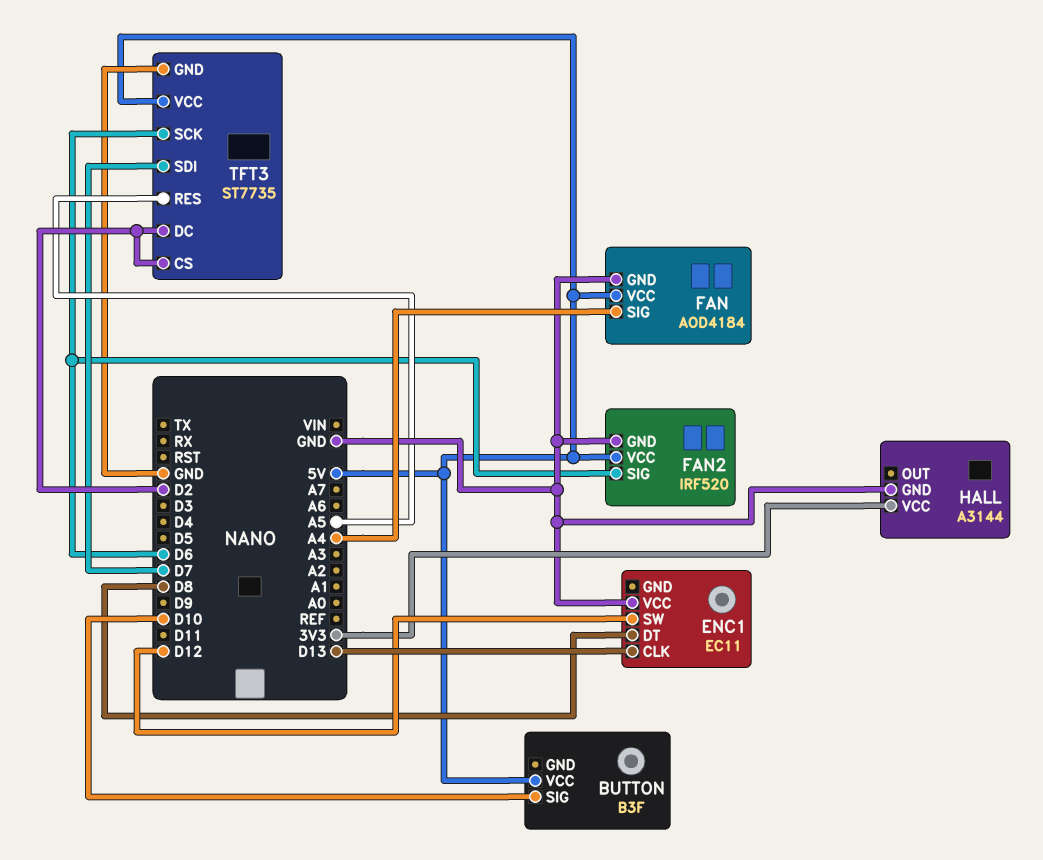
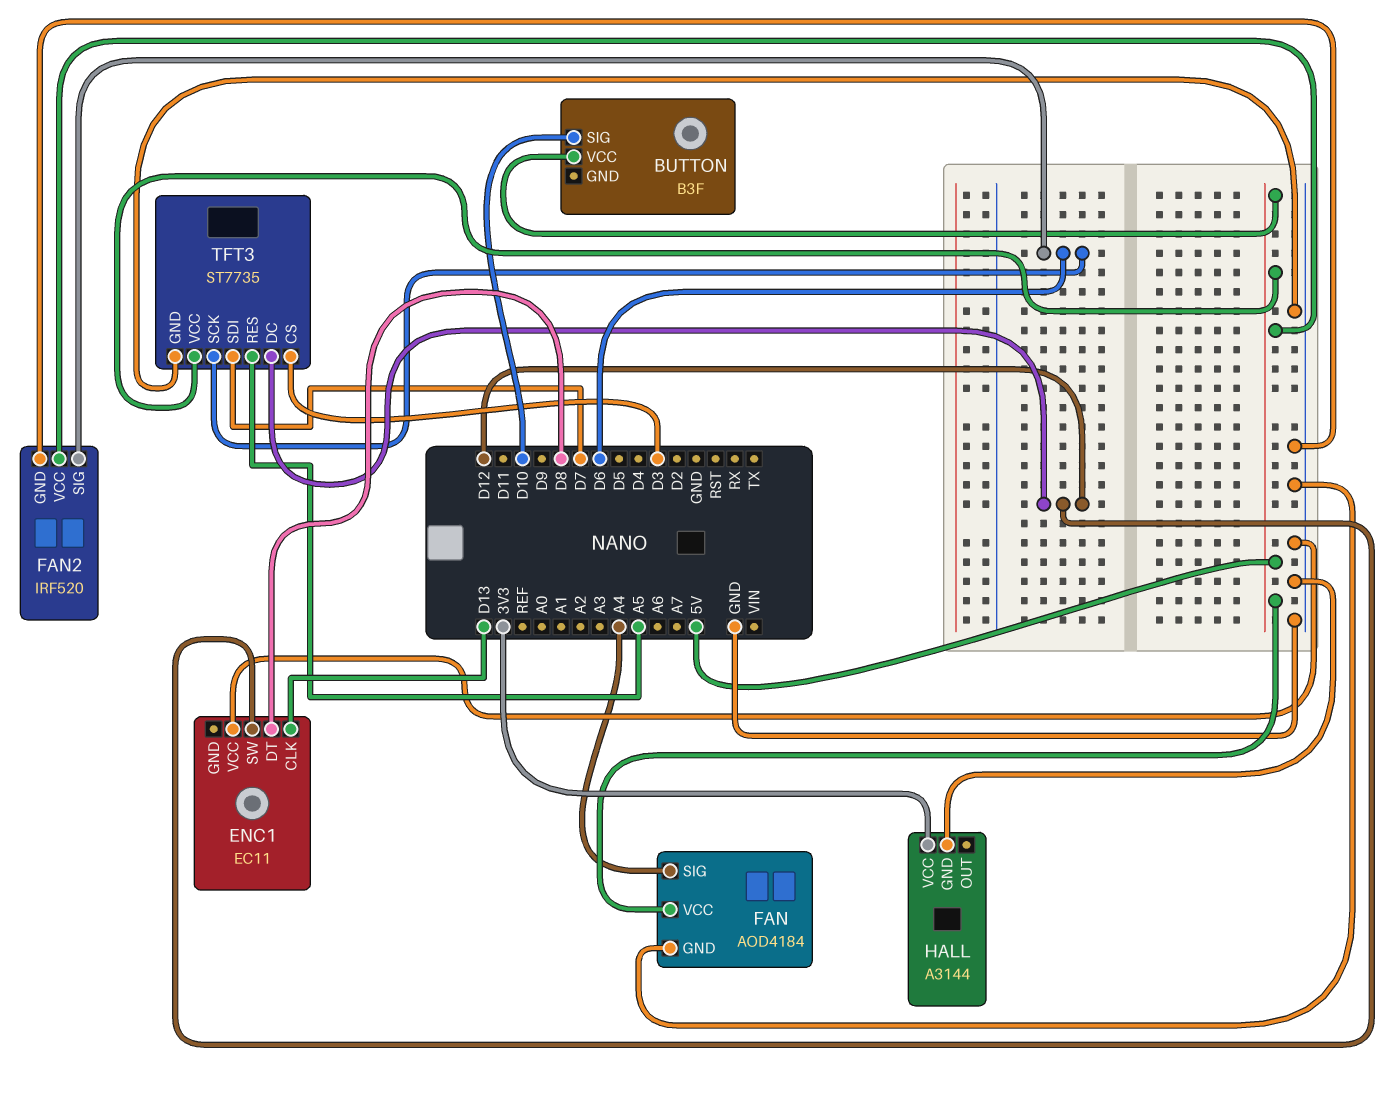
TFT3 pin CS: D2 -> D3
TFT3 pin DC: D2 -> D12

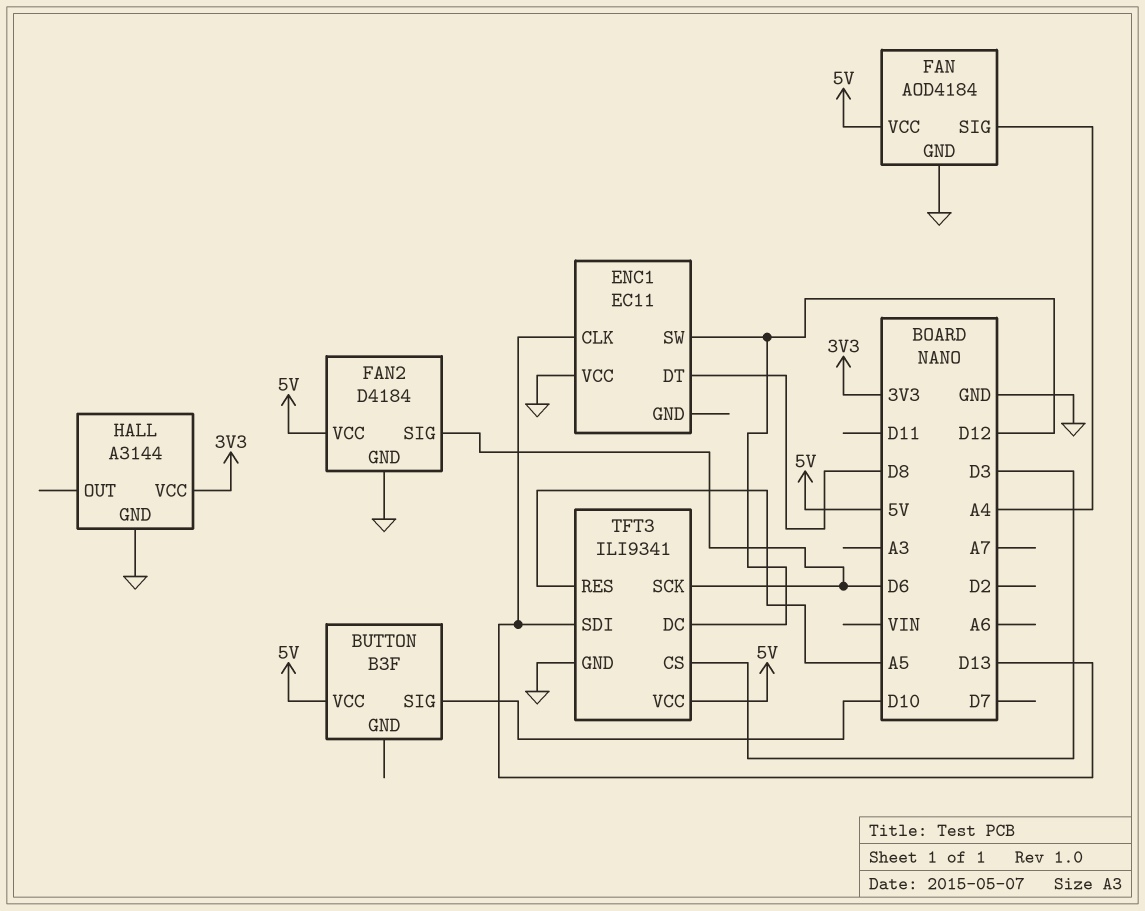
FAN2: IRF520 -> D4184
TFT3: ST7735 -> ILI9341
TFT3 pin SDI: D7 -> D13

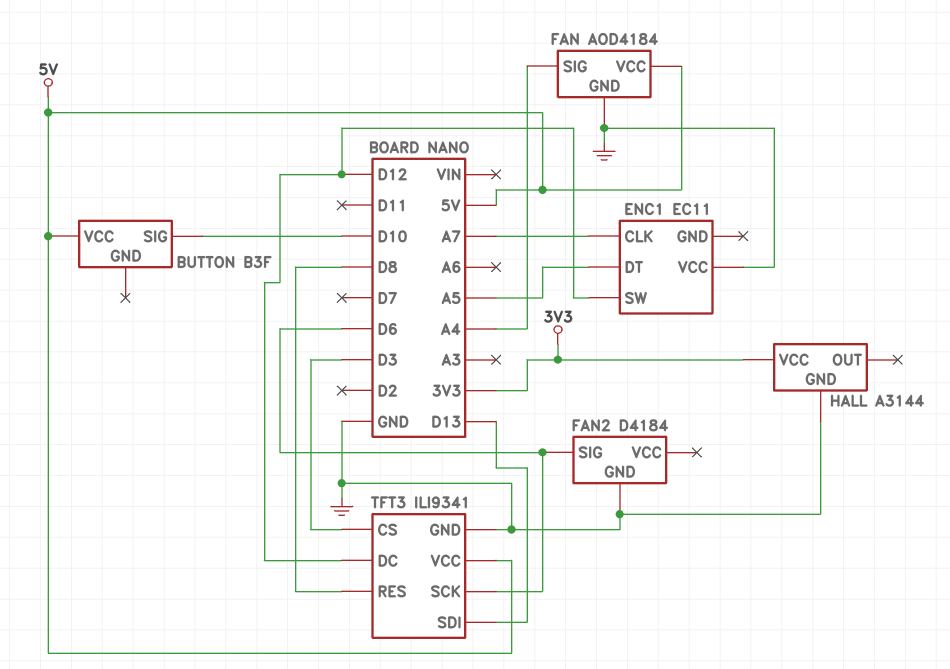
ENC1 pin CLK: D13 -> A7
ENC1 pin DT: D8 -> A5
FAN2 pin VCC: 5V -> none
TFT3 pin RES: A5 -> D8

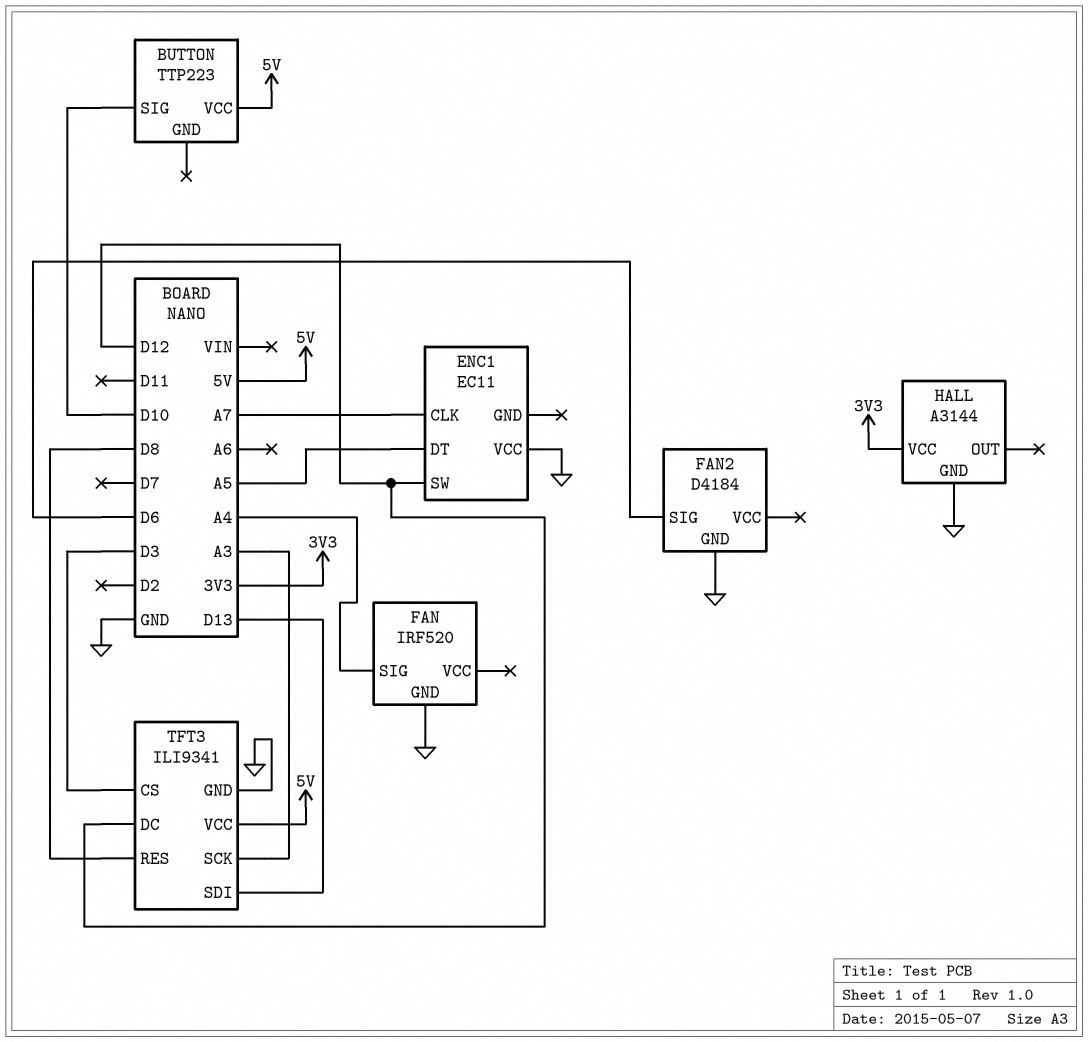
BUTTON: B3F -> TTP223
FAN: AOD4184 -> IRF520
FAN pin VCC: 5V -> none
TFT3 pin SCK: D6 -> A3

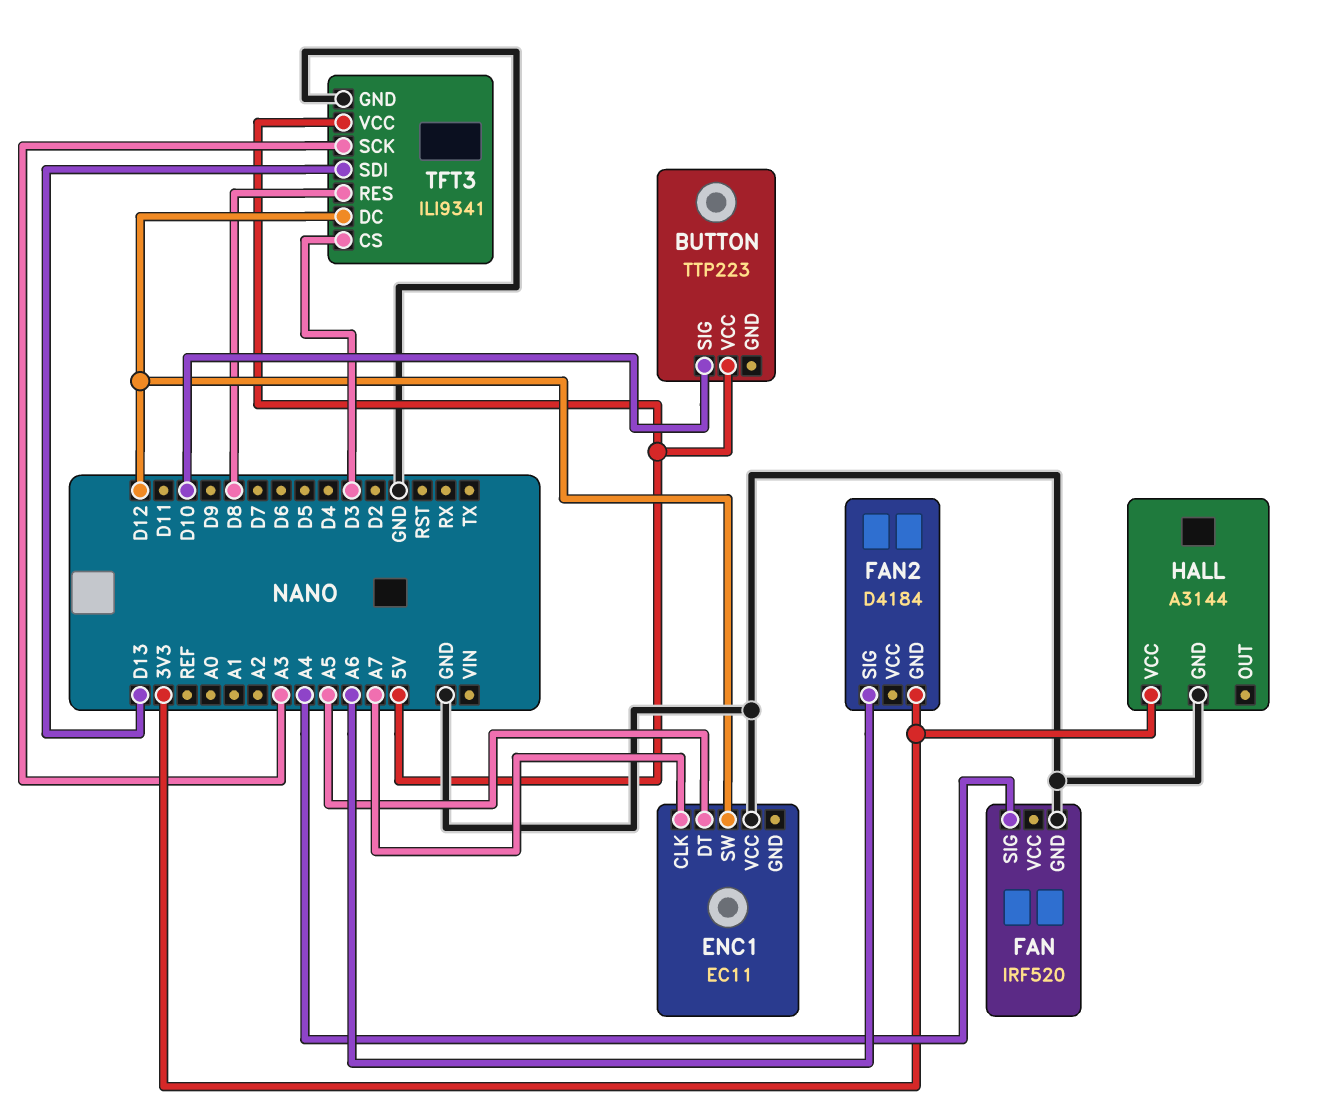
FAN2 pin GND: GND -> 3V3
FAN2 pin SIG: D6 -> A6

